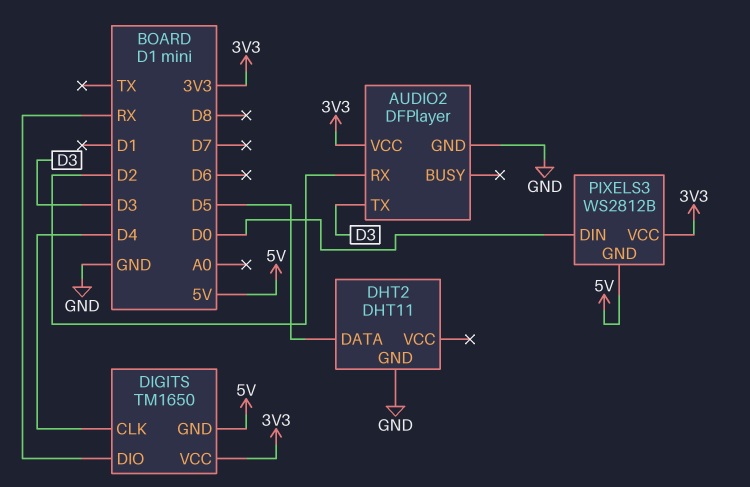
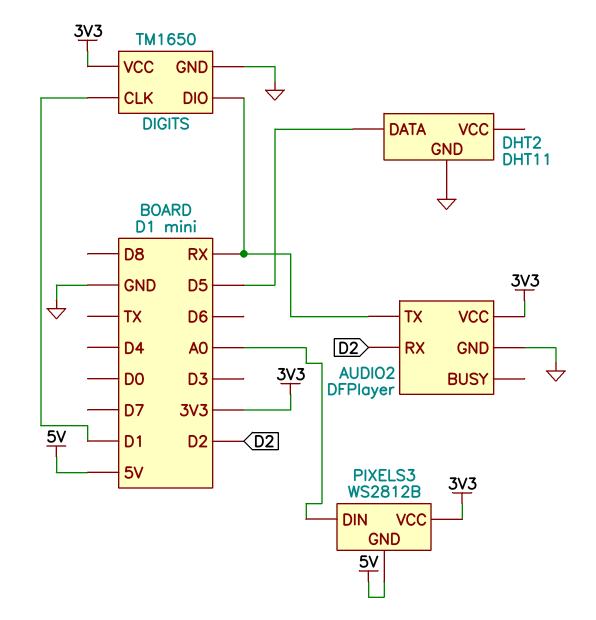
AUDIO2 pin TX: D3 -> RX
DIGITS pin CLK: D4 -> D1
DIGITS pin GND: 5V -> GND
PIXELS3 pin DIN: D0 -> A0

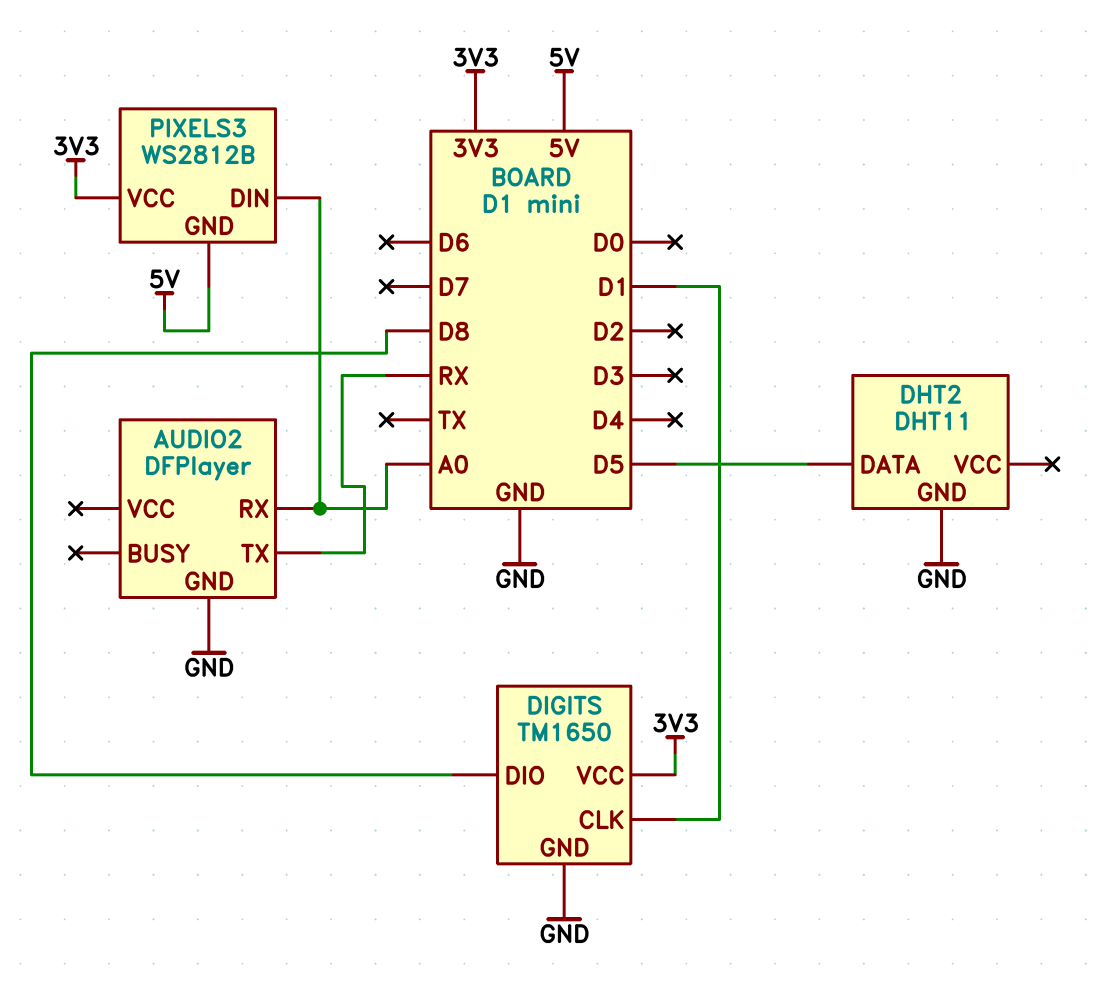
AUDIO2 pin RX: D2 -> A0
AUDIO2 pin VCC: 3V3 -> none
DIGITS pin DIO: RX -> D8

